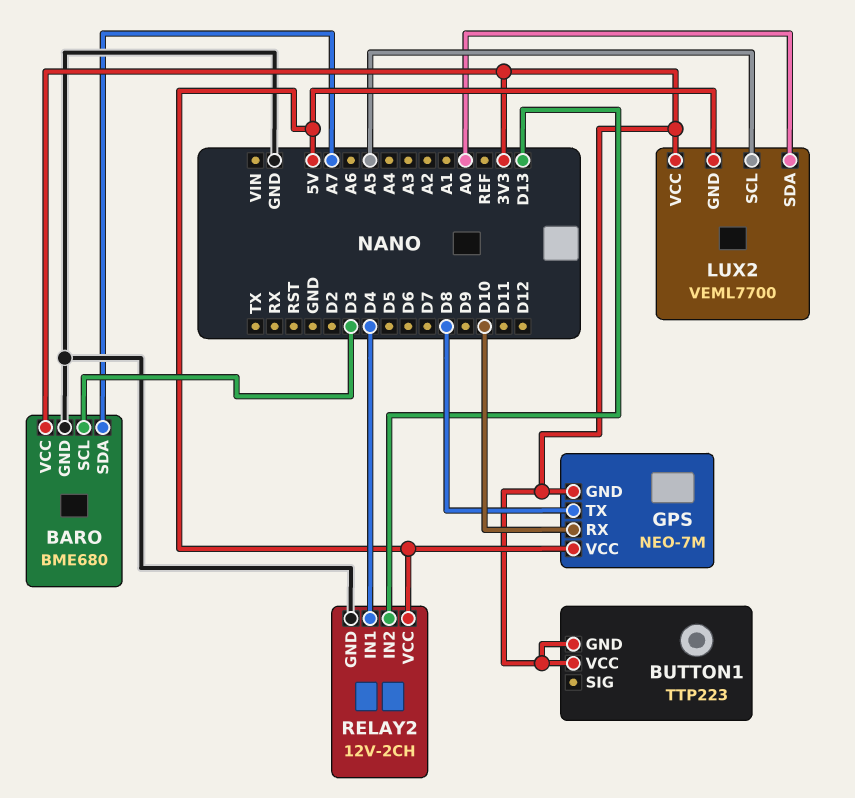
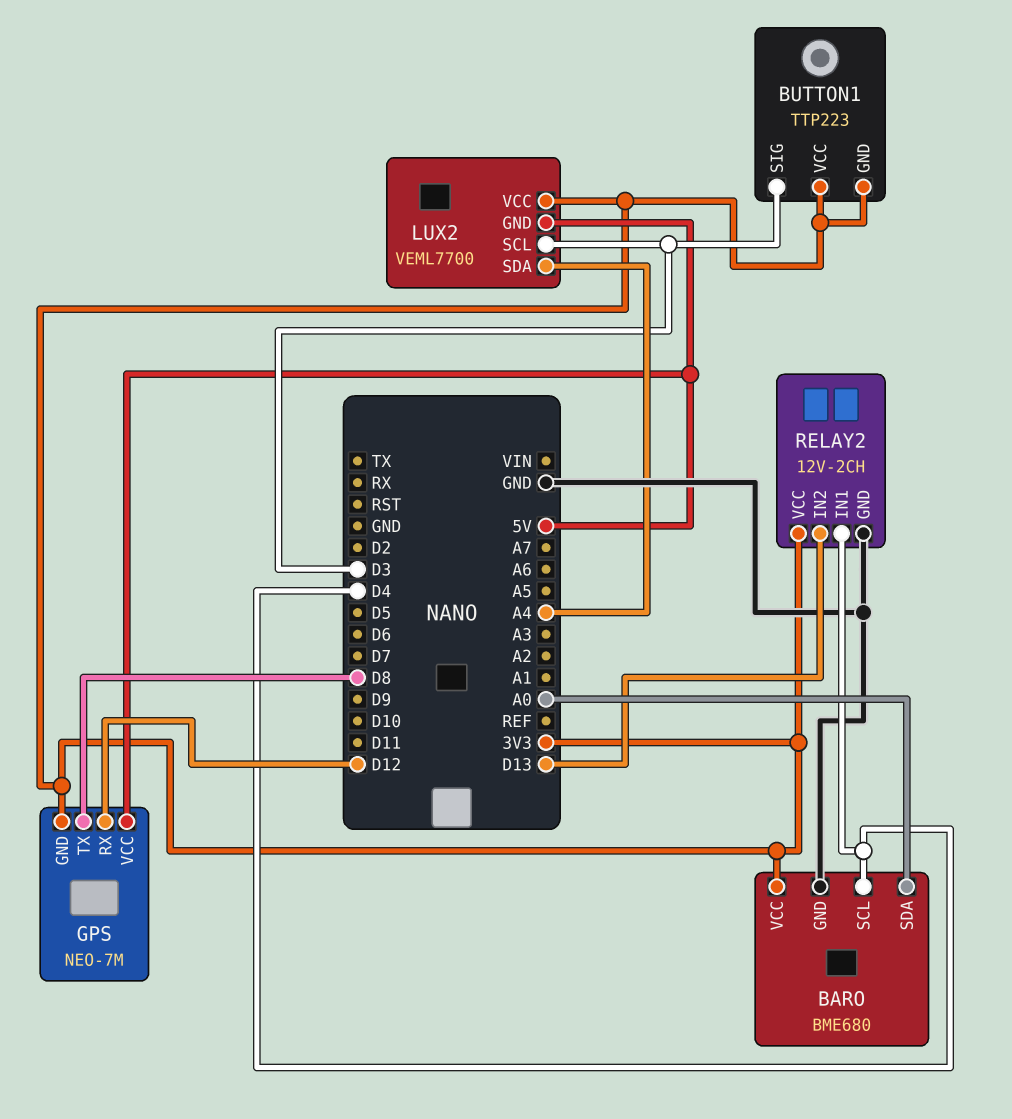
BARO pin SCL: D3 -> D4
BARO pin SDA: A7 -> A0
BUTTON1 pin SIG: none -> D3
GPS pin RX: D10 -> D12
LUX2 pin SCL: A5 -> D3
LUX2 pin SDA: A0 -> A4
RELAY2 pin VCC: 5V -> 3V3

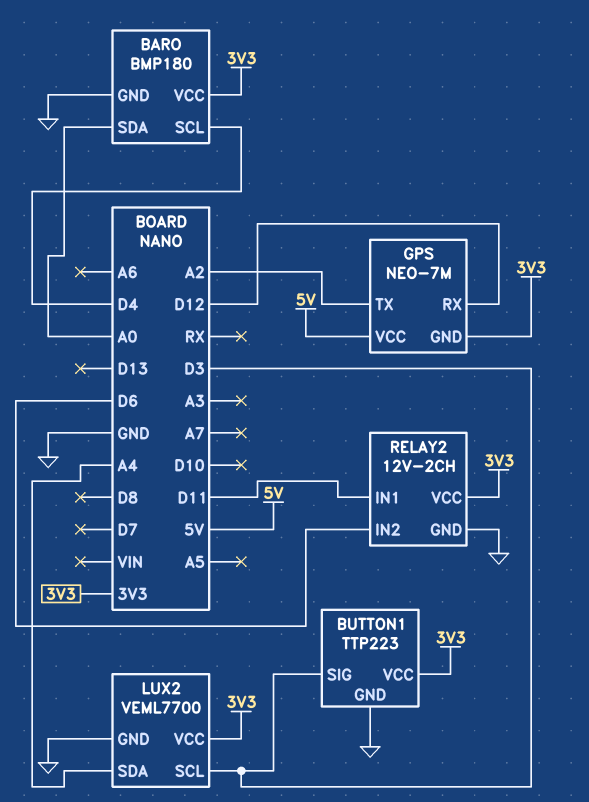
BARO: BME680 -> BMP180
BUTTON1 pin GND: 3V3 -> GND
GPS pin TX: D8 -> A2
LUX2 pin GND: 5V -> GND
RELAY2 pin IN1: D4 -> D11
RELAY2 pin IN2: D13 -> D6

